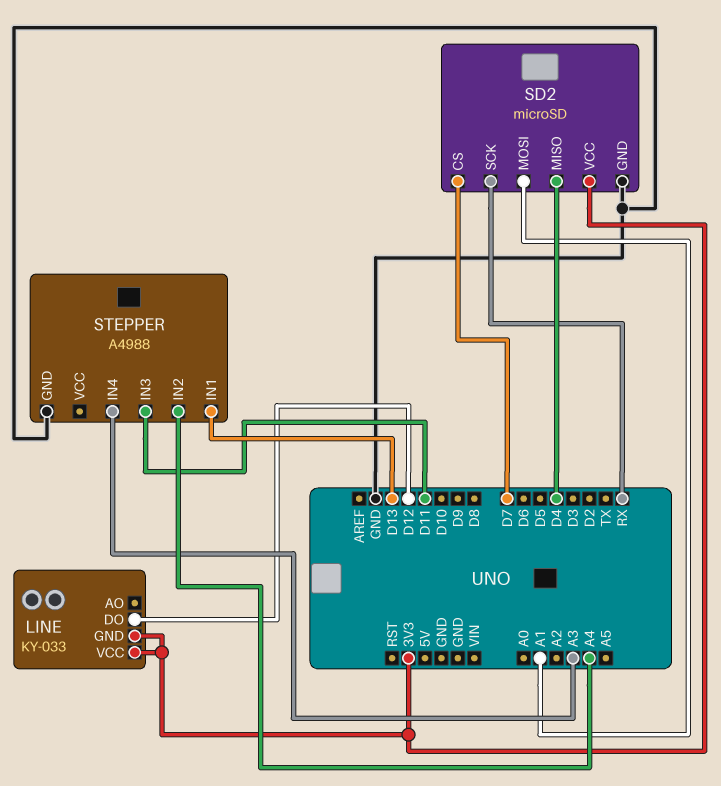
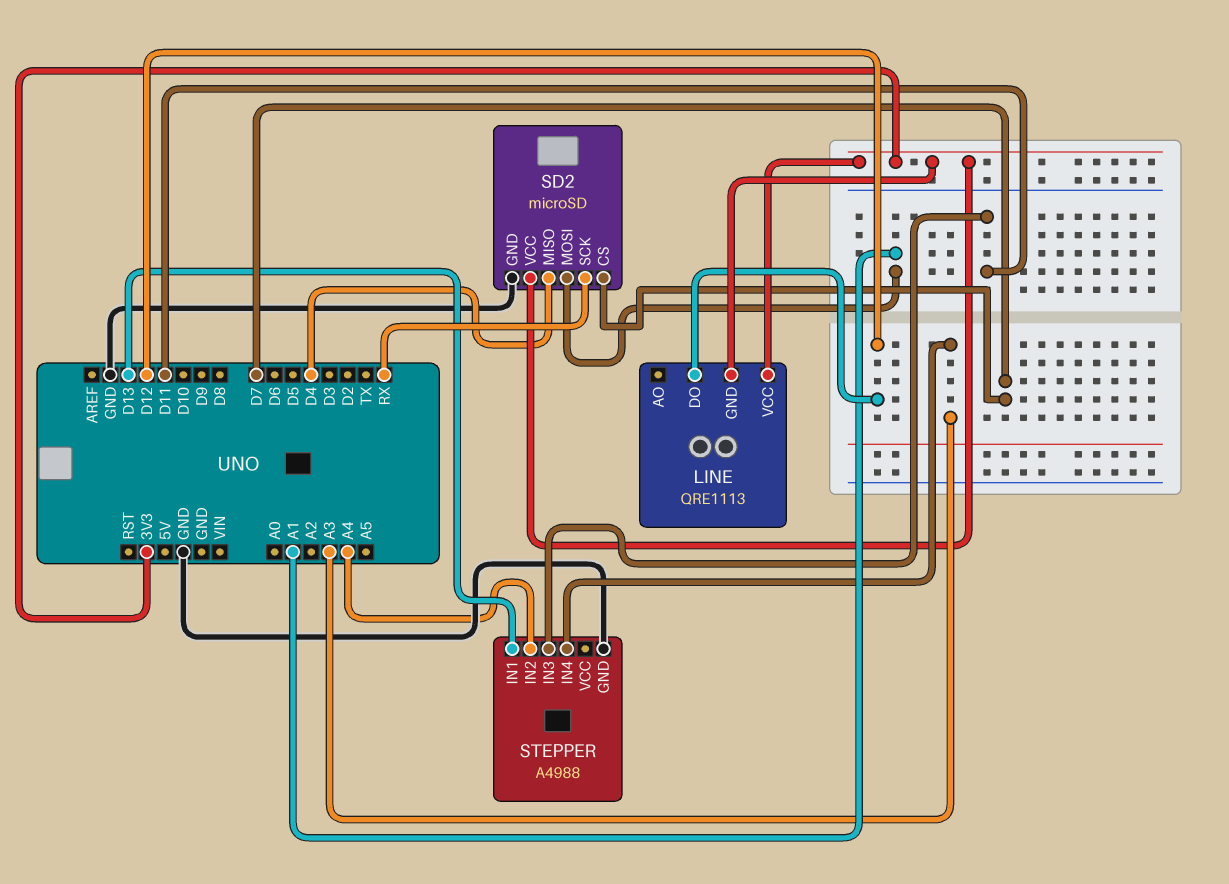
LINE: KY-033 -> QRE1113

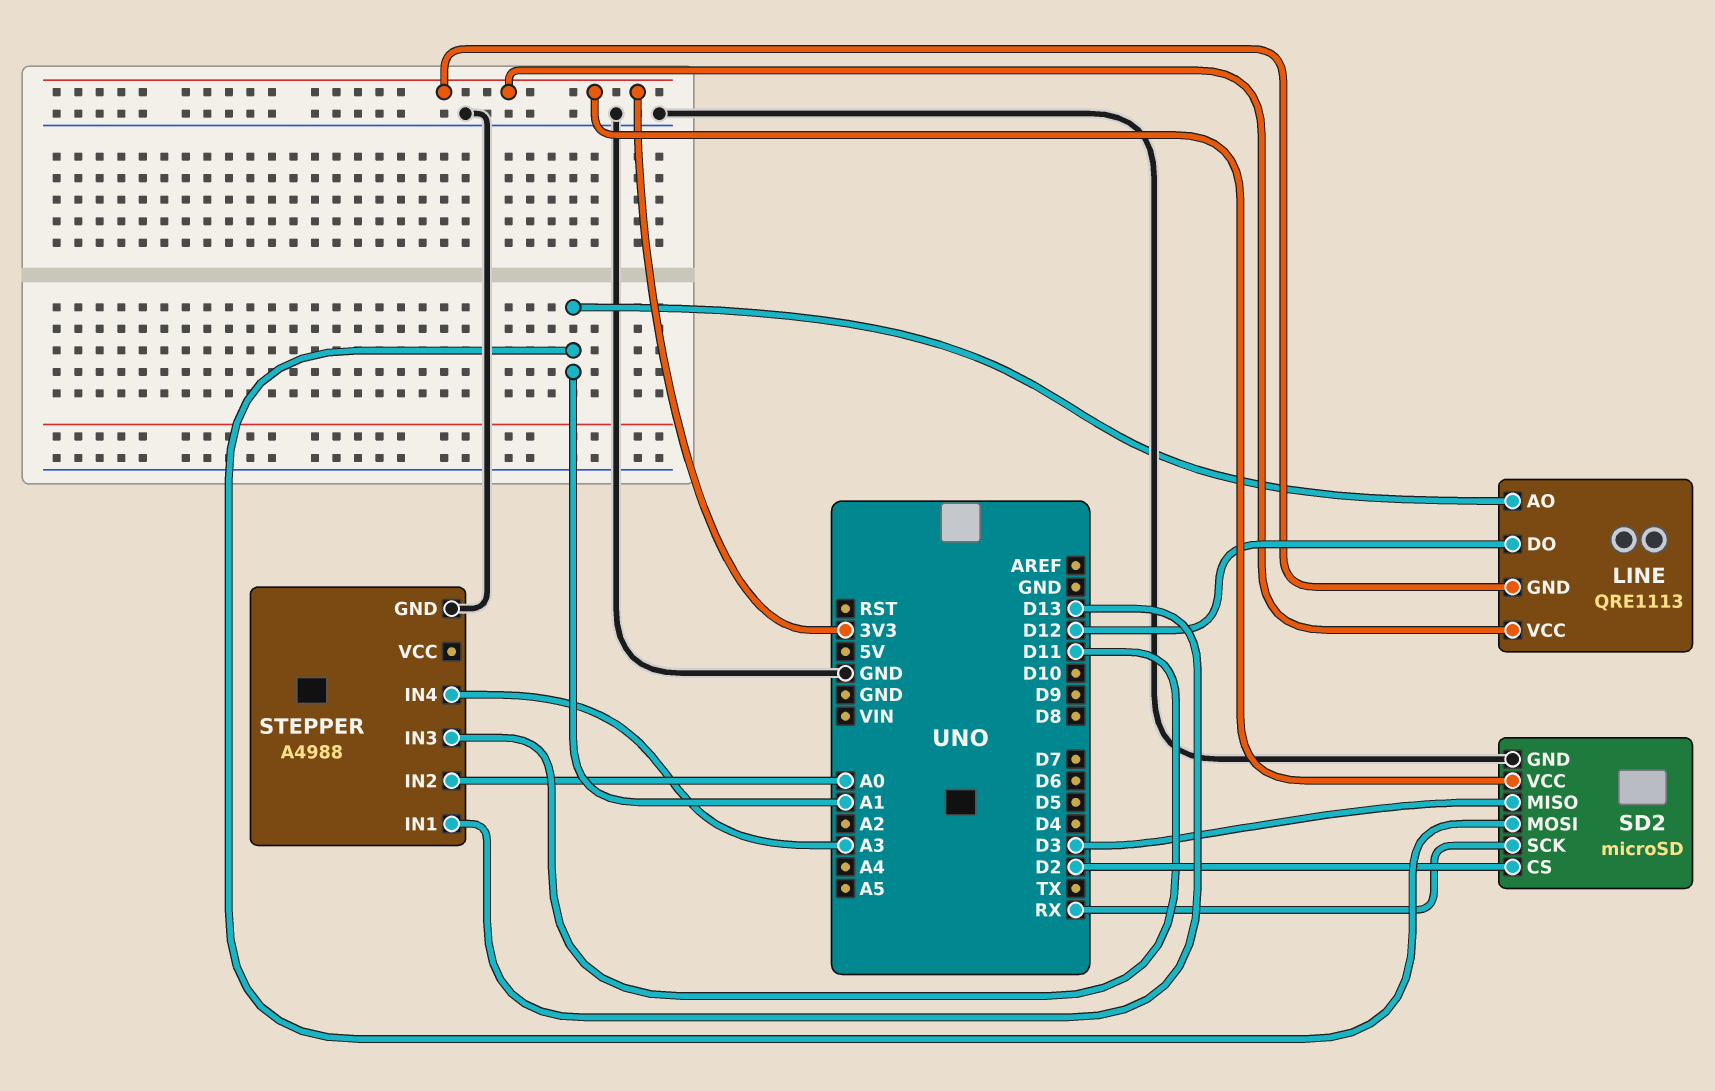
LINE pin AO: none -> A1
SD2 pin CS: D7 -> D2
SD2 pin MISO: D4 -> D3
STEPPER pin IN2: A4 -> A0

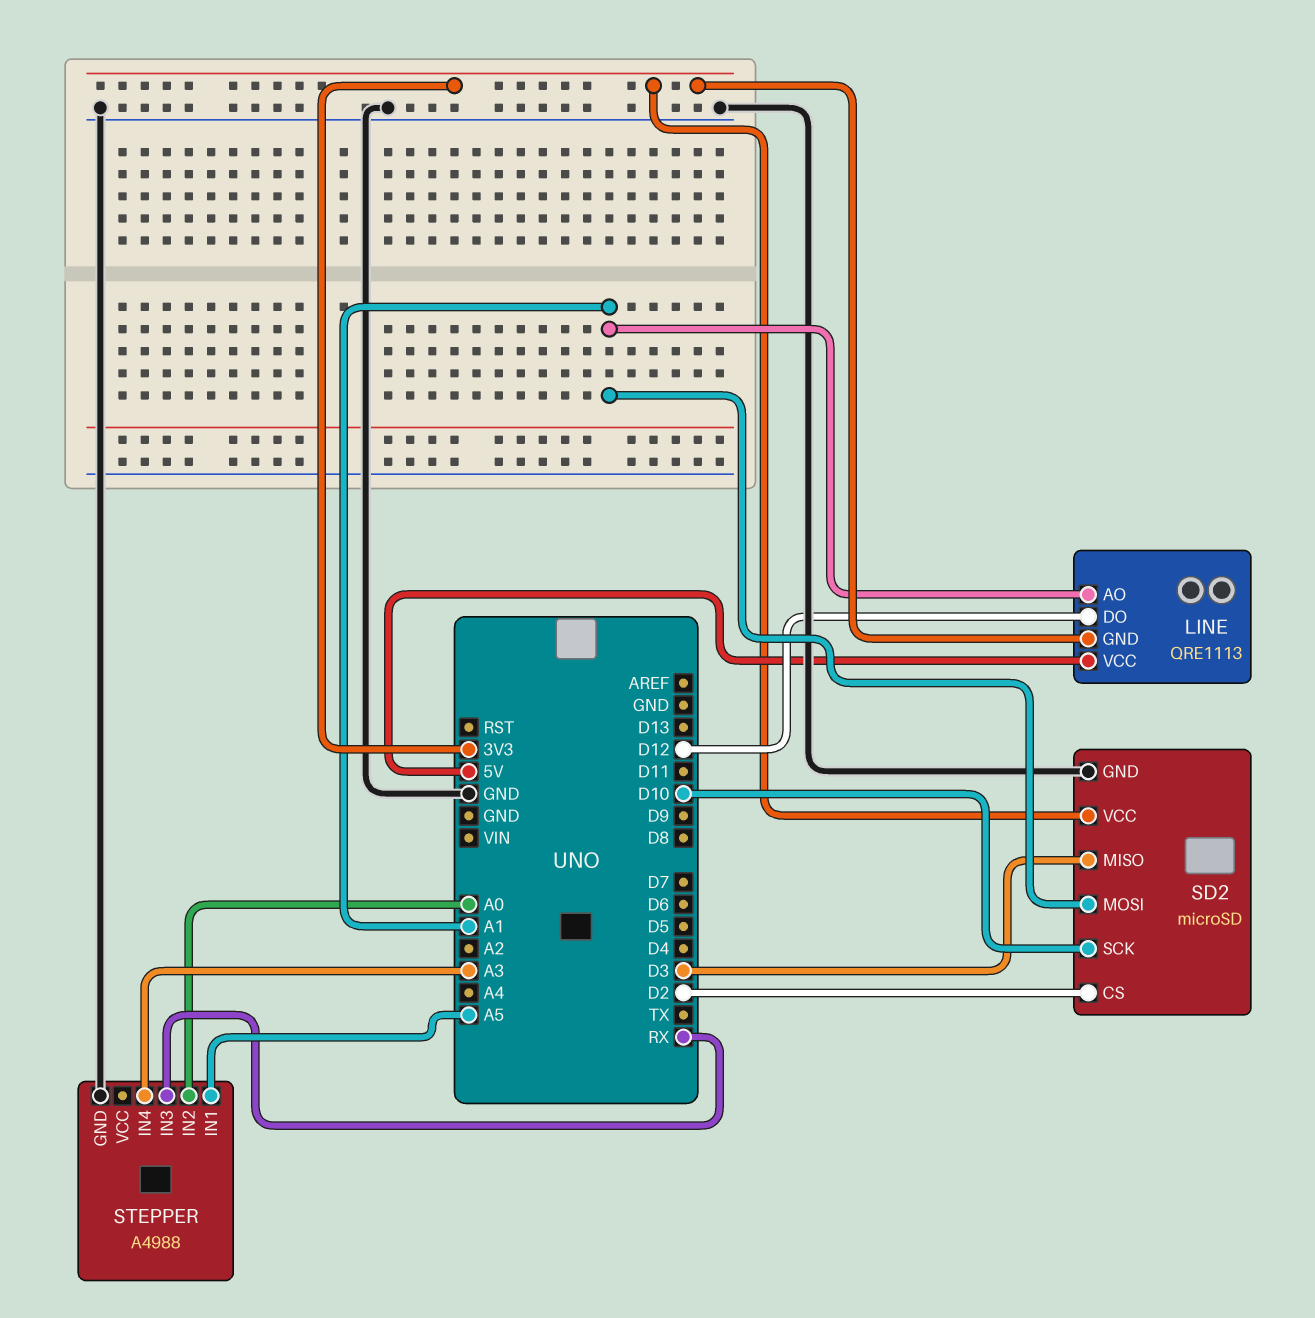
LINE pin VCC: 3V3 -> 5V
SD2 pin SCK: RX -> D10
STEPPER pin IN1: D13 -> A5
STEPPER pin IN3: D11 -> RX

